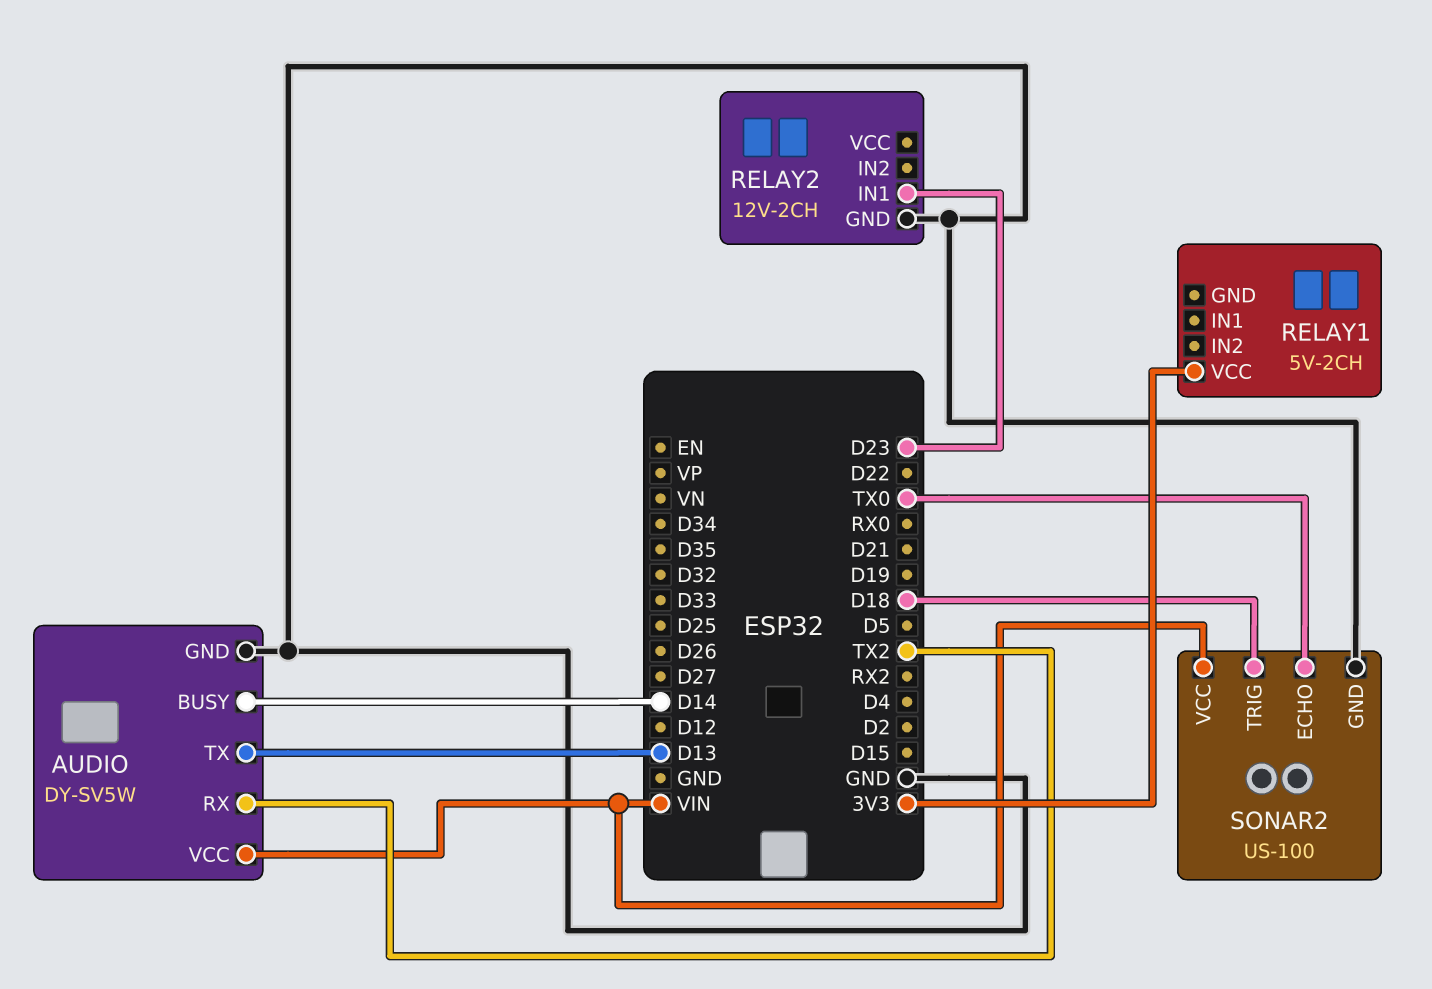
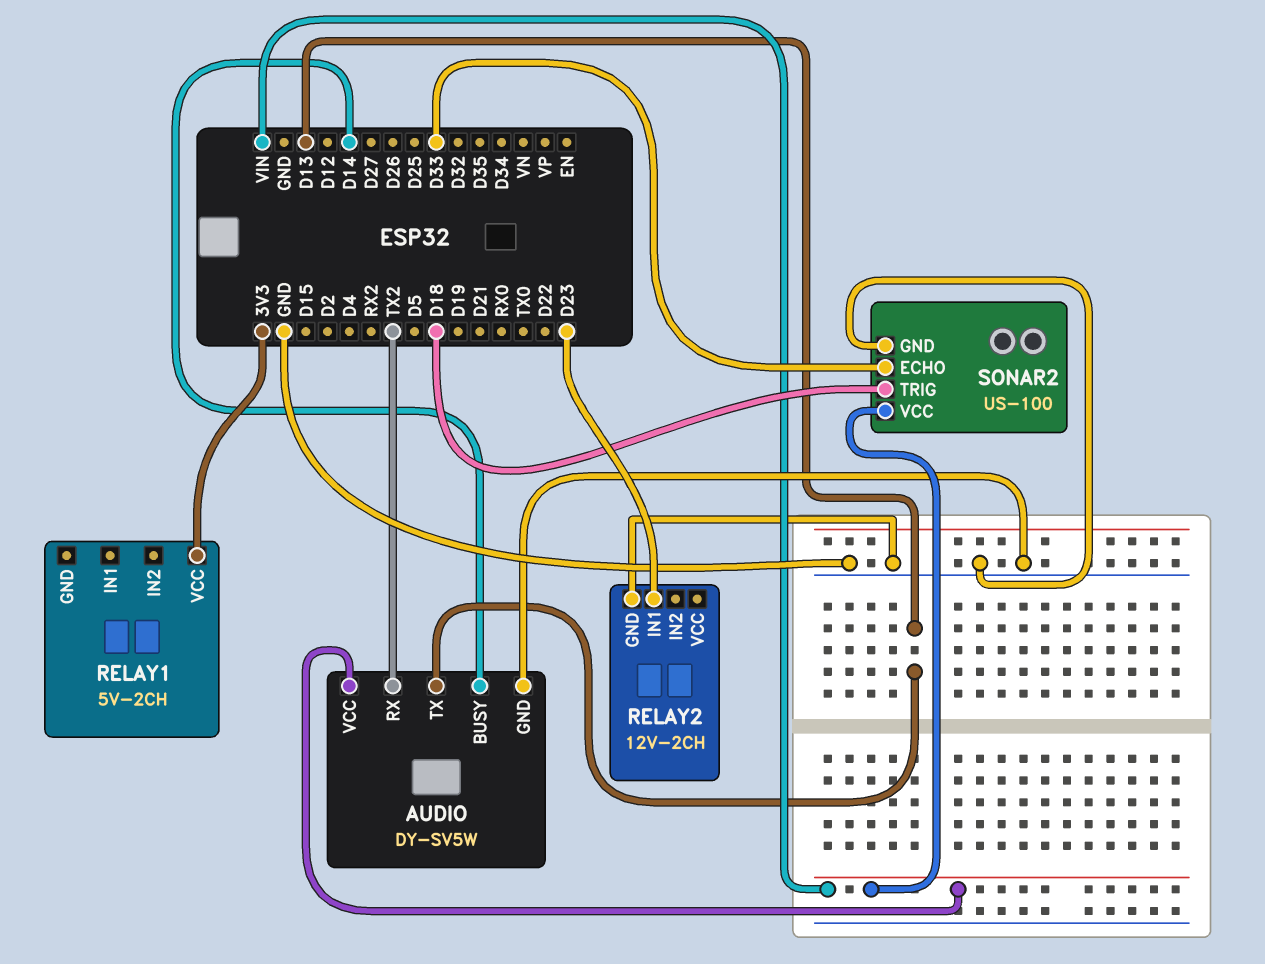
SONAR2 pin ECHO: TX0 -> D33

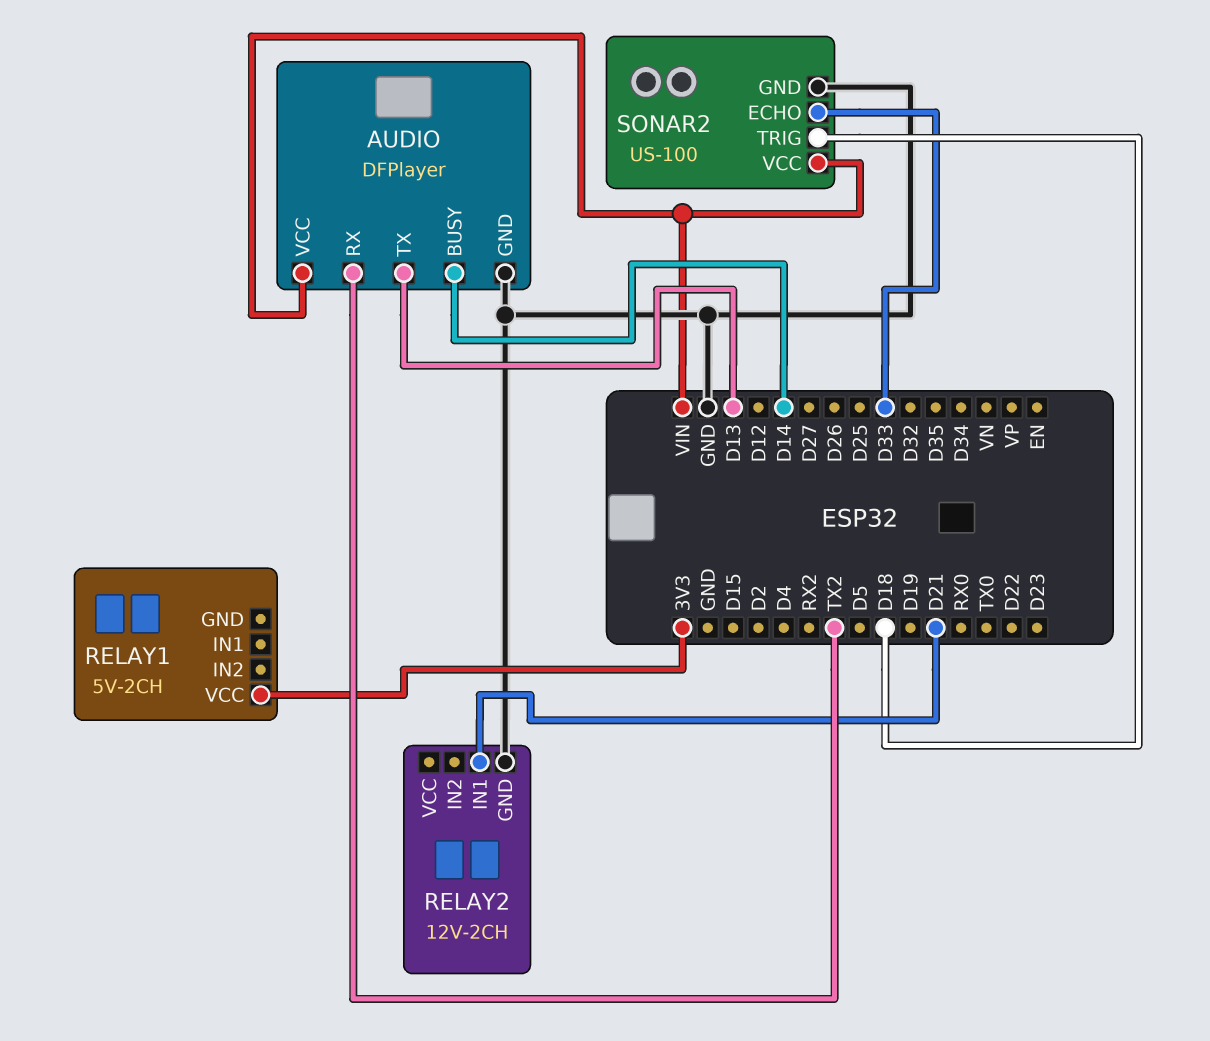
AUDIO: DY-SV5W -> DFPlayer
RELAY2 pin IN1: D23 -> D21

